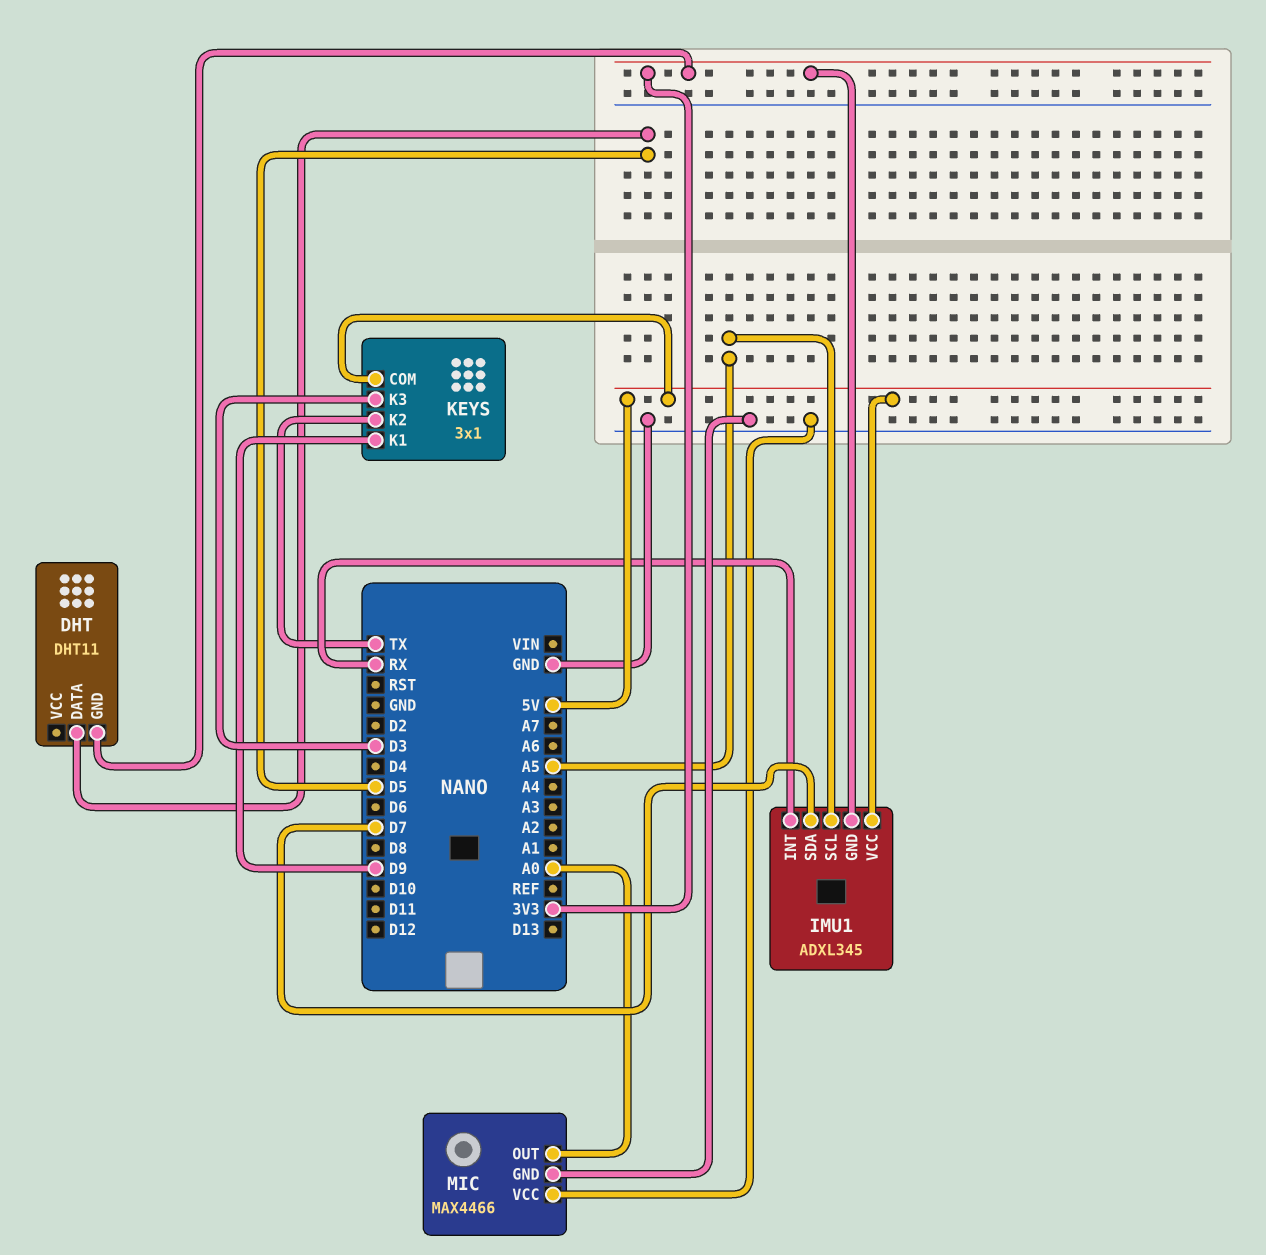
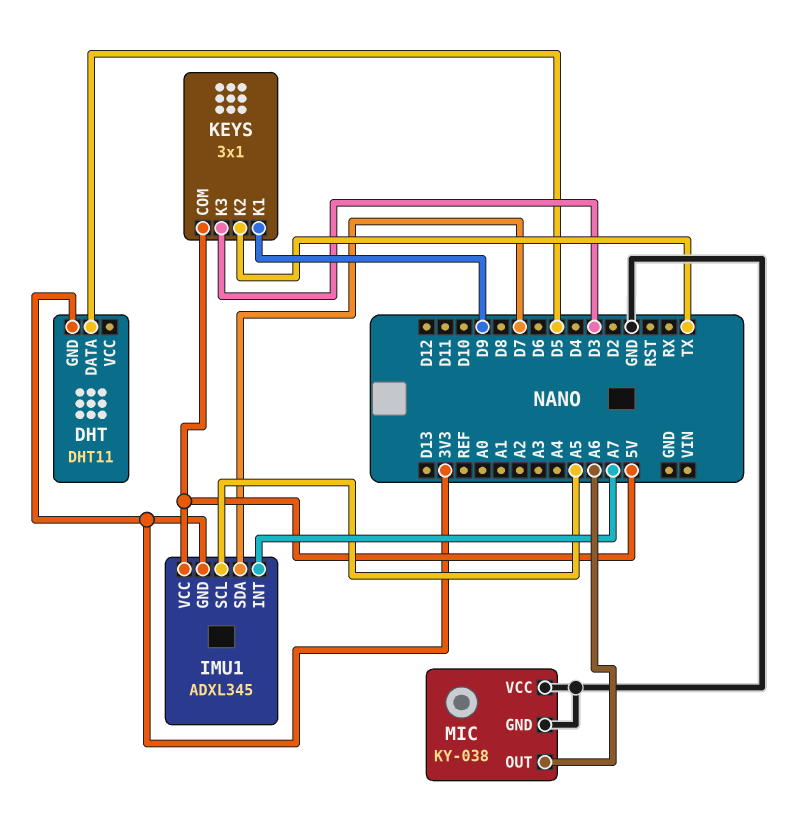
IMU1 pin INT: RX -> A7
MIC: MAX4466 -> KY-038
MIC pin OUT: A0 -> A6

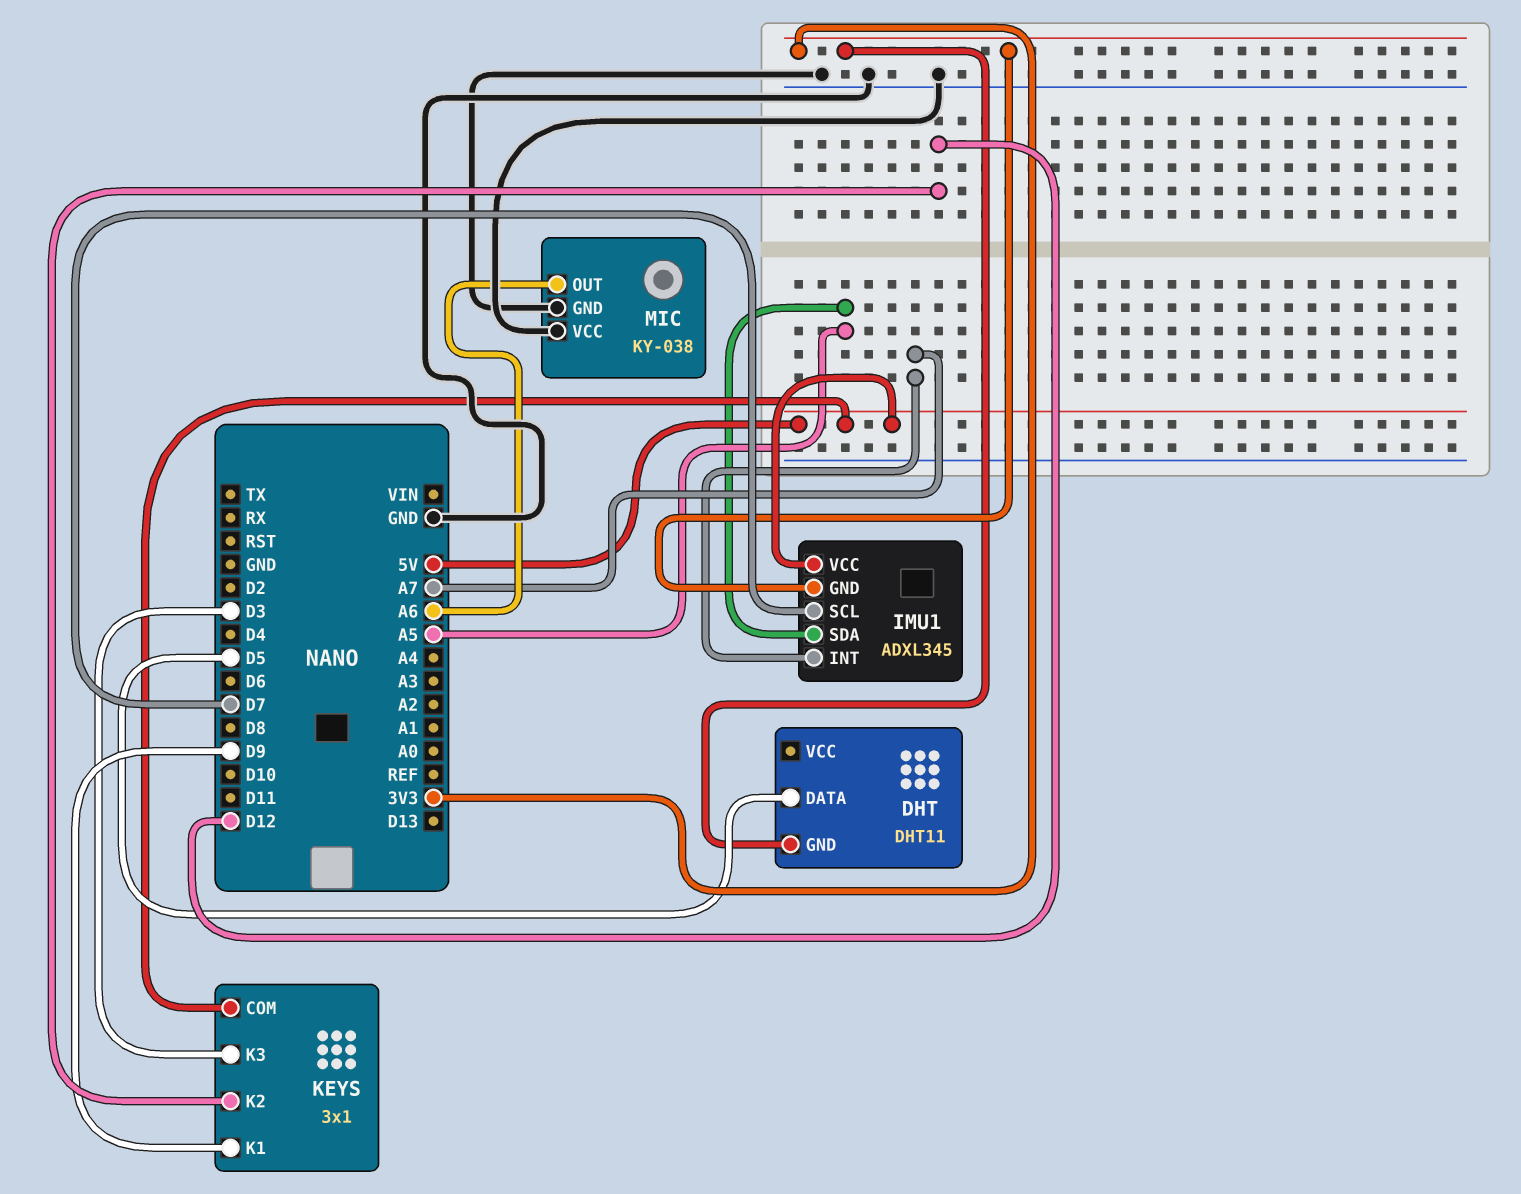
IMU1 pin SCL: A5 -> D7
IMU1 pin SDA: D7 -> A5
KEYS pin K2: TX -> D12

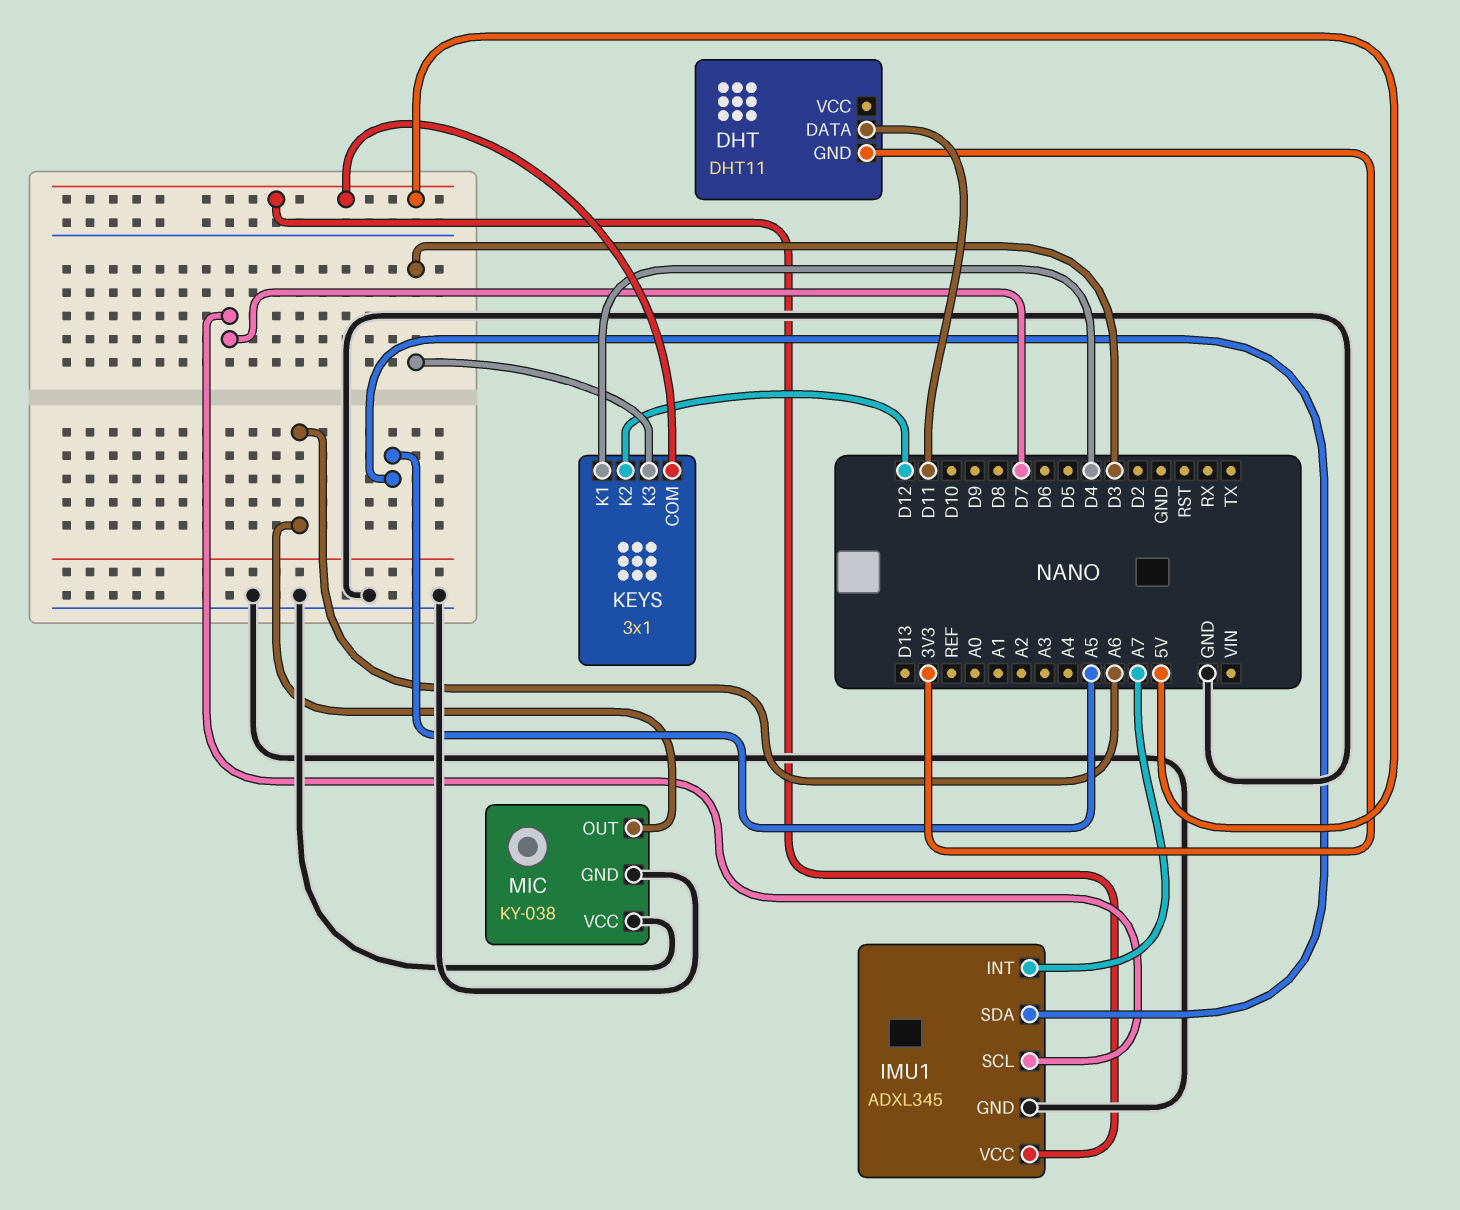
DHT pin DATA: D5 -> D11
IMU1 pin GND: 3V3 -> GND
KEYS pin K1: D9 -> D4

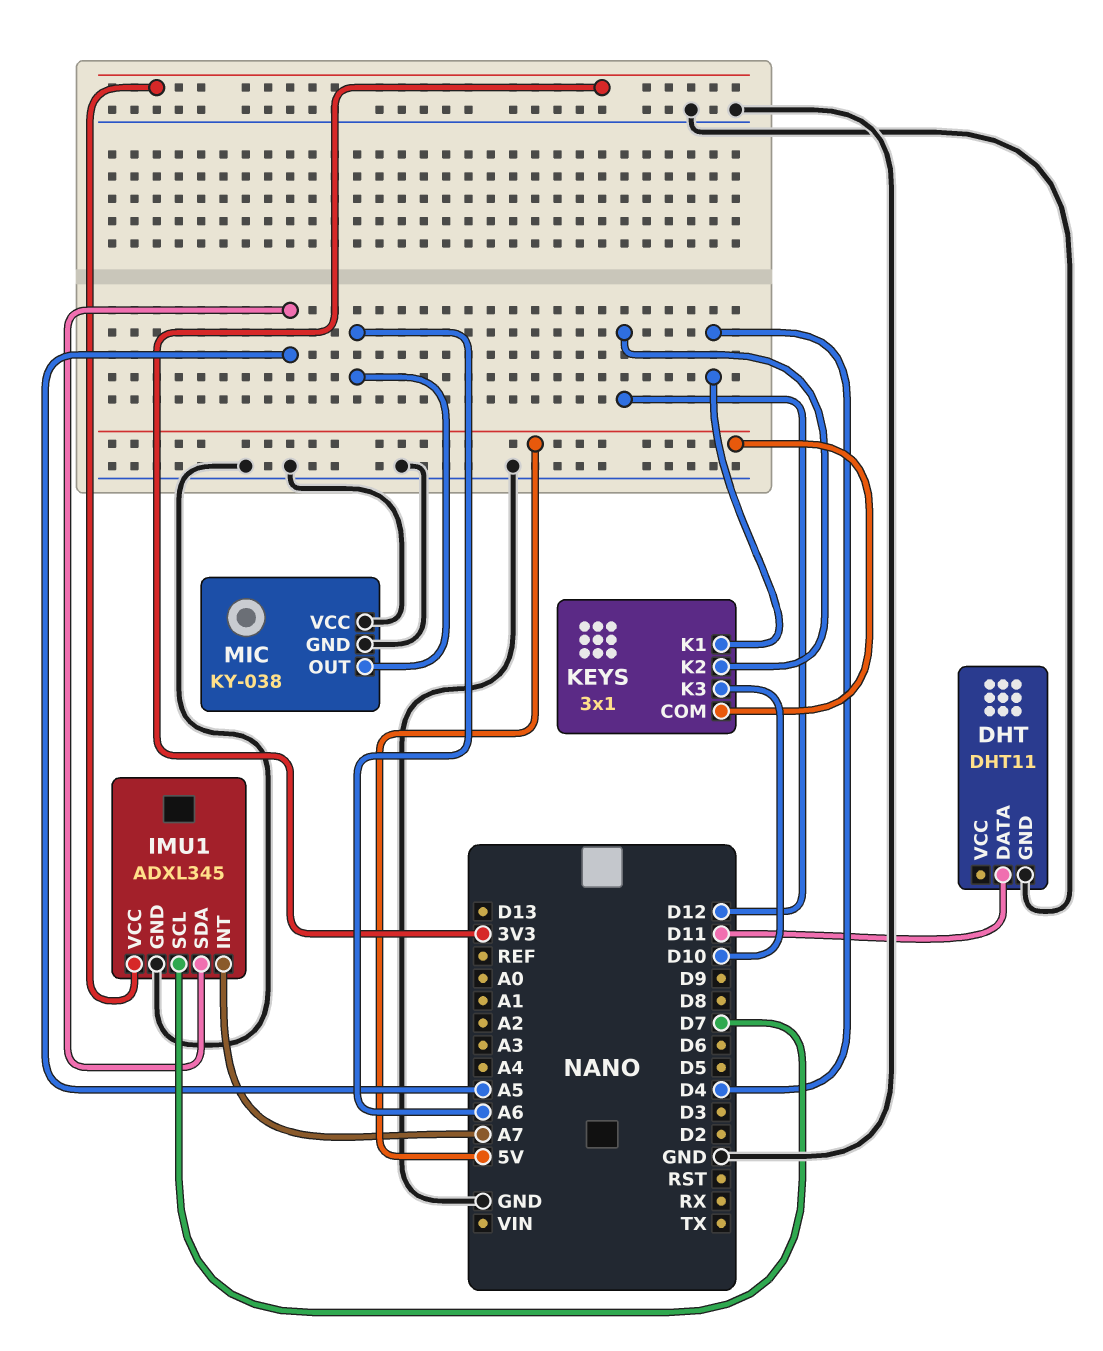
DHT pin GND: 3V3 -> GND
IMU1 pin VCC: 5V -> 3V3
KEYS pin K3: D3 -> D10

